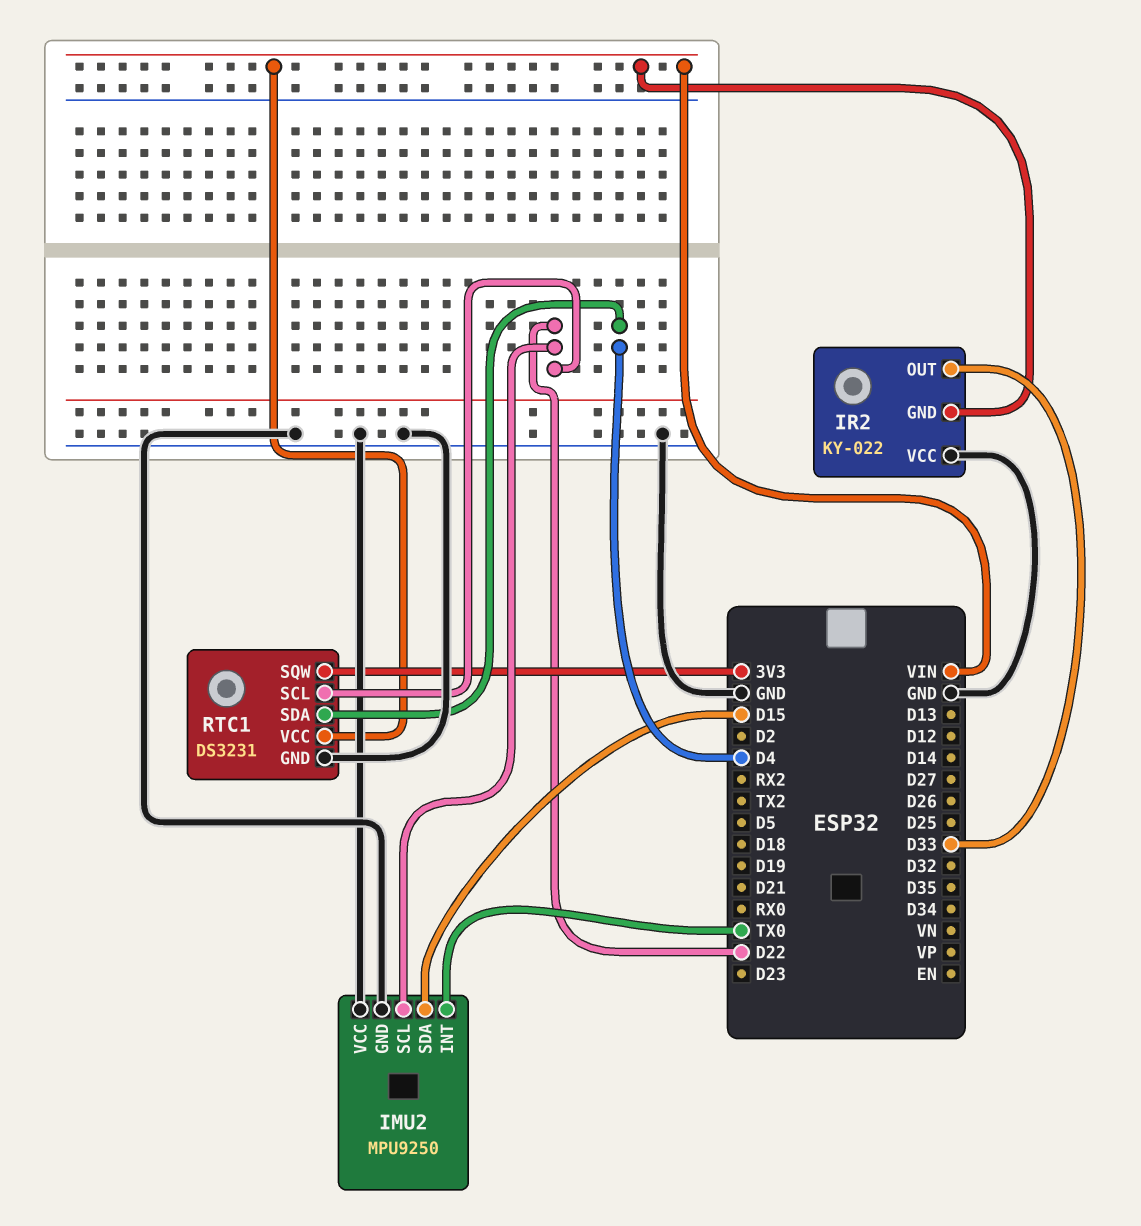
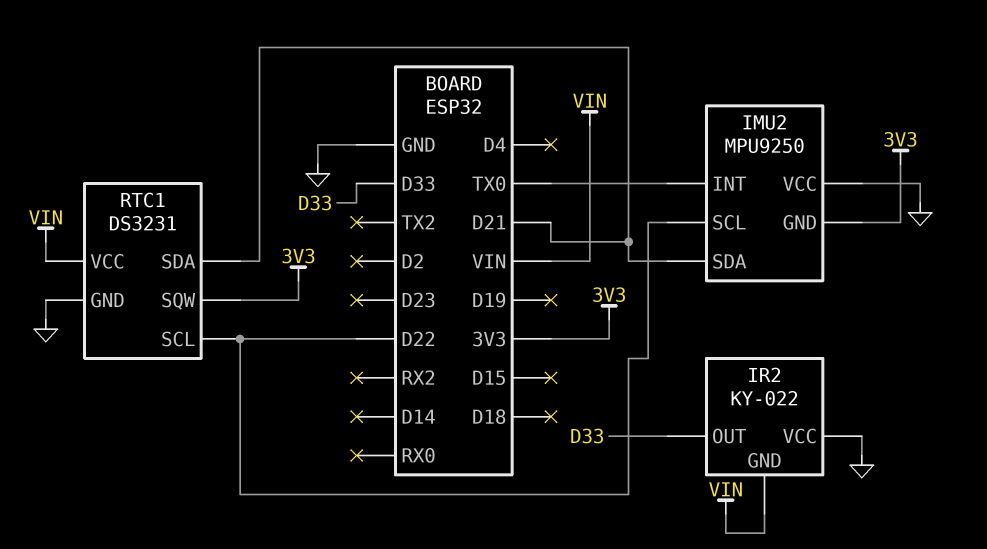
IMU2 pin GND: GND -> 3V3
IMU2 pin SDA: D15 -> D21
RTC1 pin SDA: D4 -> D21

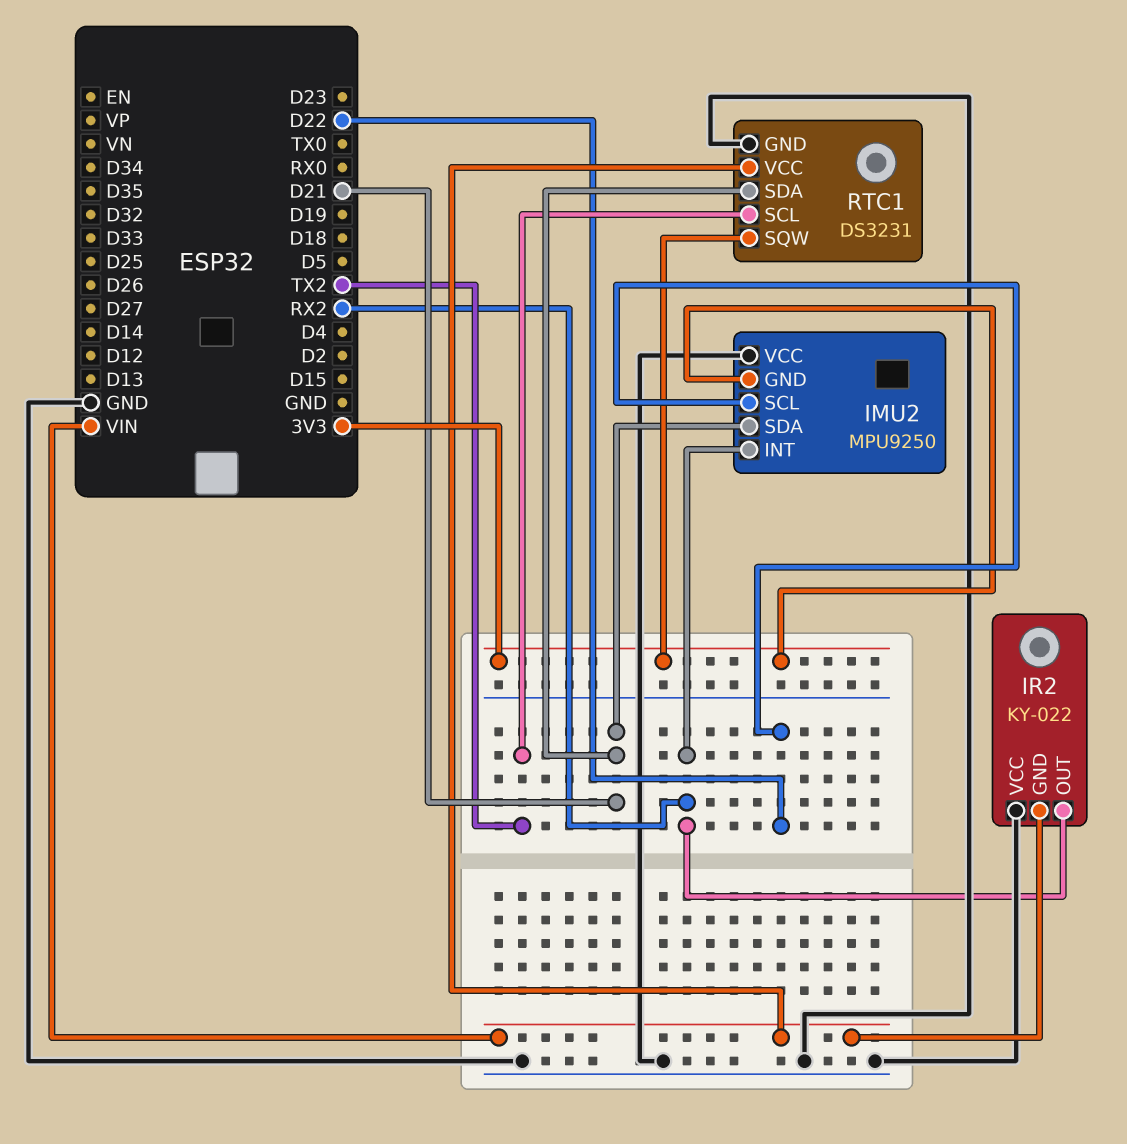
IMU2 pin INT: TX0 -> RX2
IR2 pin OUT: D33 -> RX2
RTC1 pin SCL: D22 -> TX2

